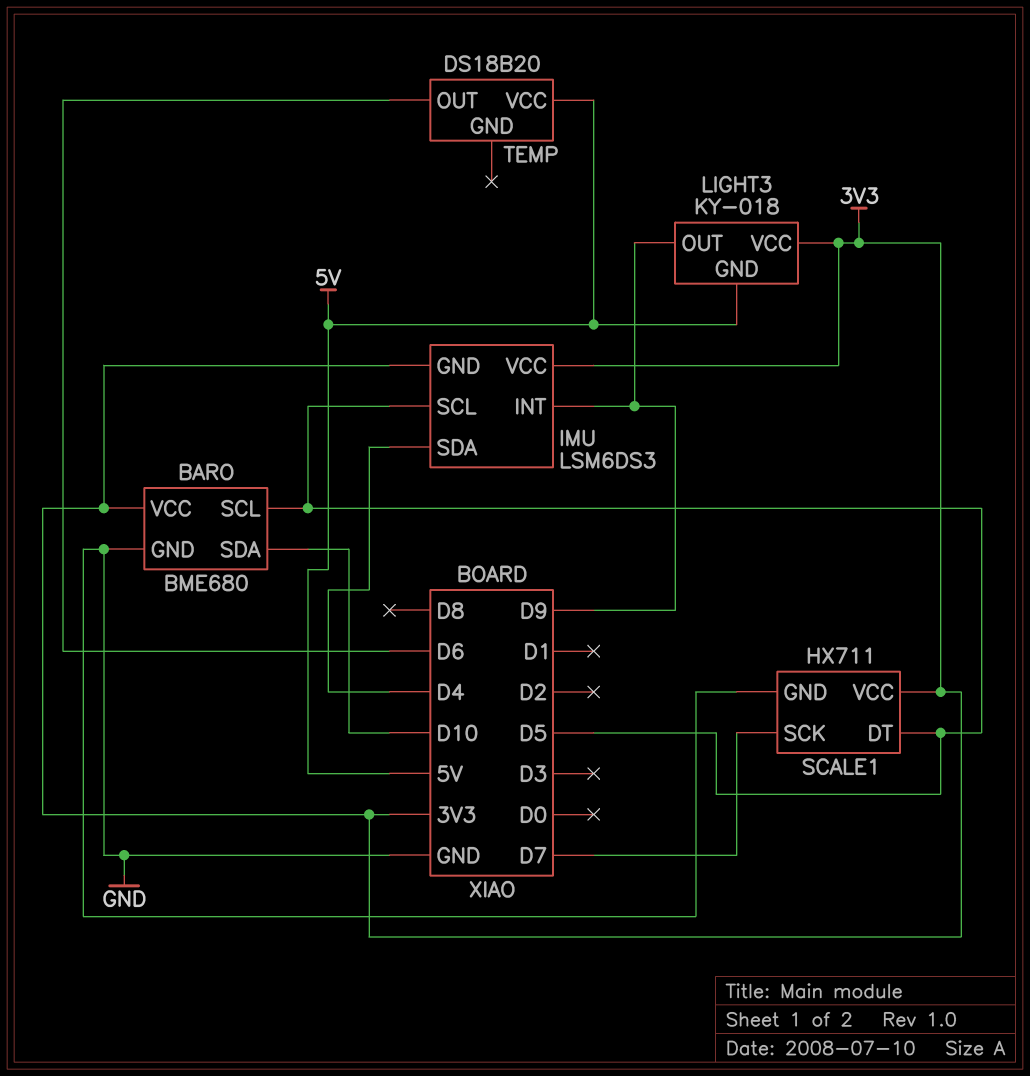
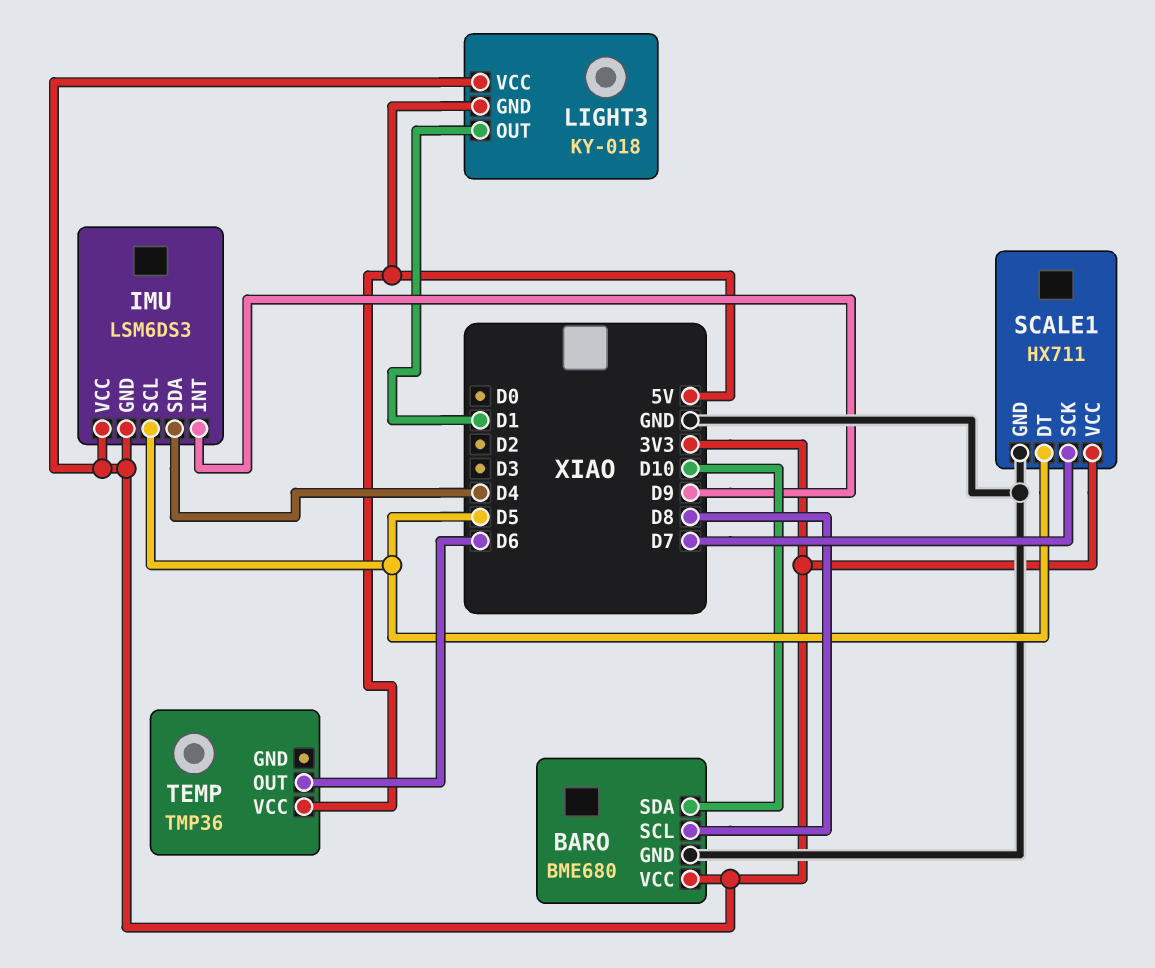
BARO pin SCL: D5 -> D8
LIGHT3 pin OUT: D9 -> D1
TEMP: DS18B20 -> TMP36

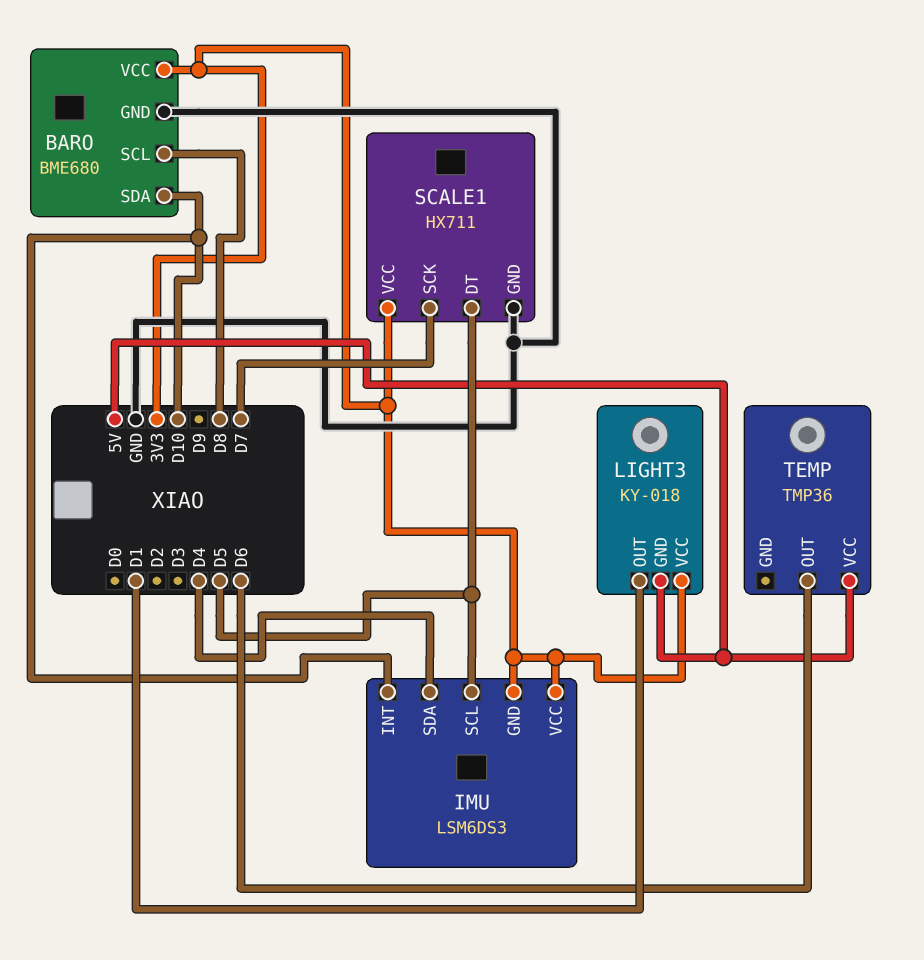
IMU pin INT: D9 -> D10

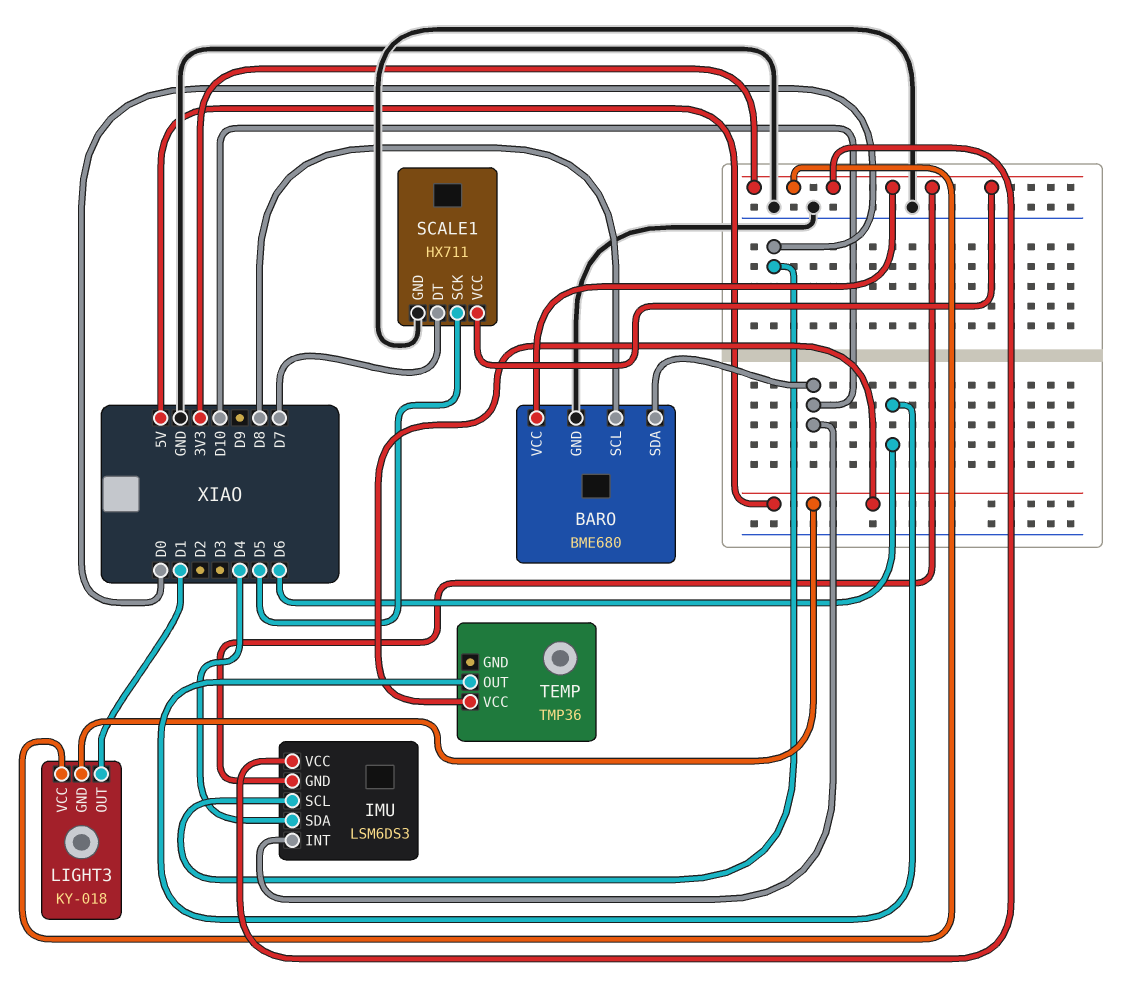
IMU pin SCL: D5 -> D0
SCALE1 pin DT: D5 -> D7
SCALE1 pin SCK: D7 -> D5

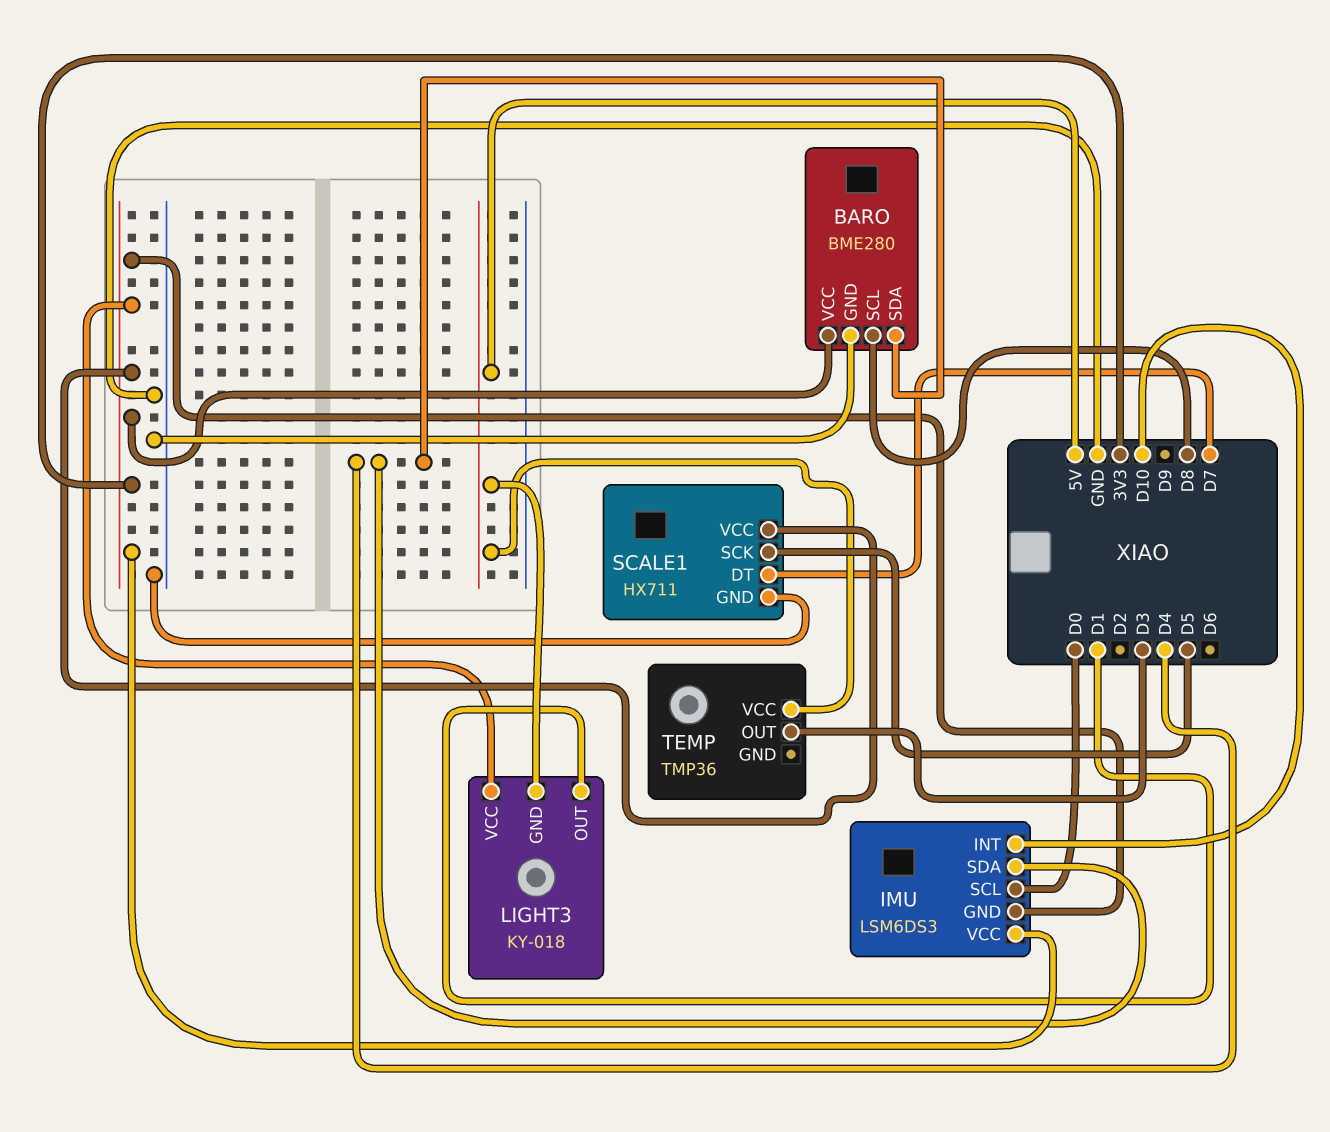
BARO: BME680 -> BME280
BARO pin SDA: D10 -> D4
TEMP pin OUT: D6 -> D3

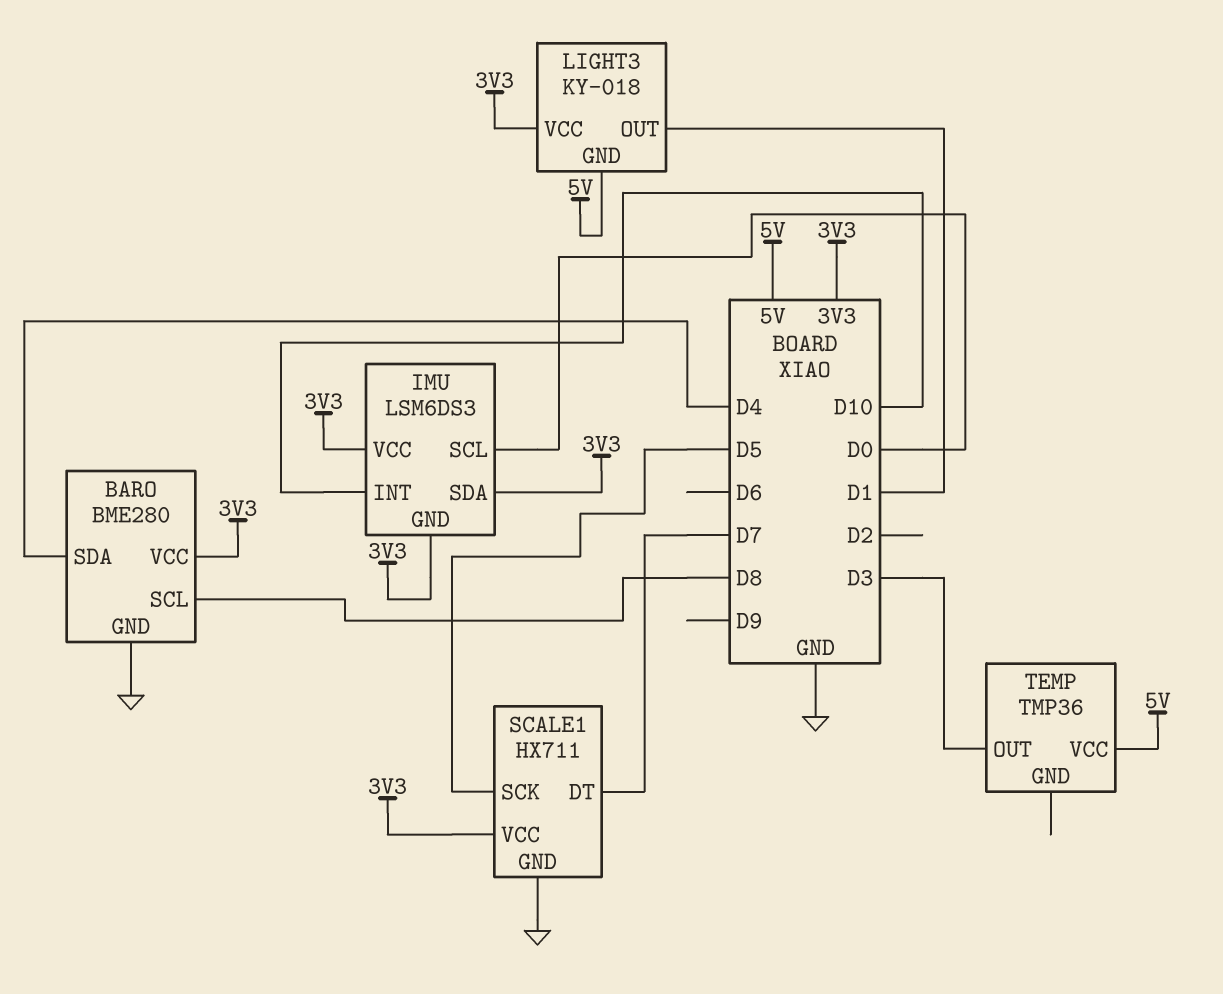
IMU pin SDA: D4 -> 3V3

